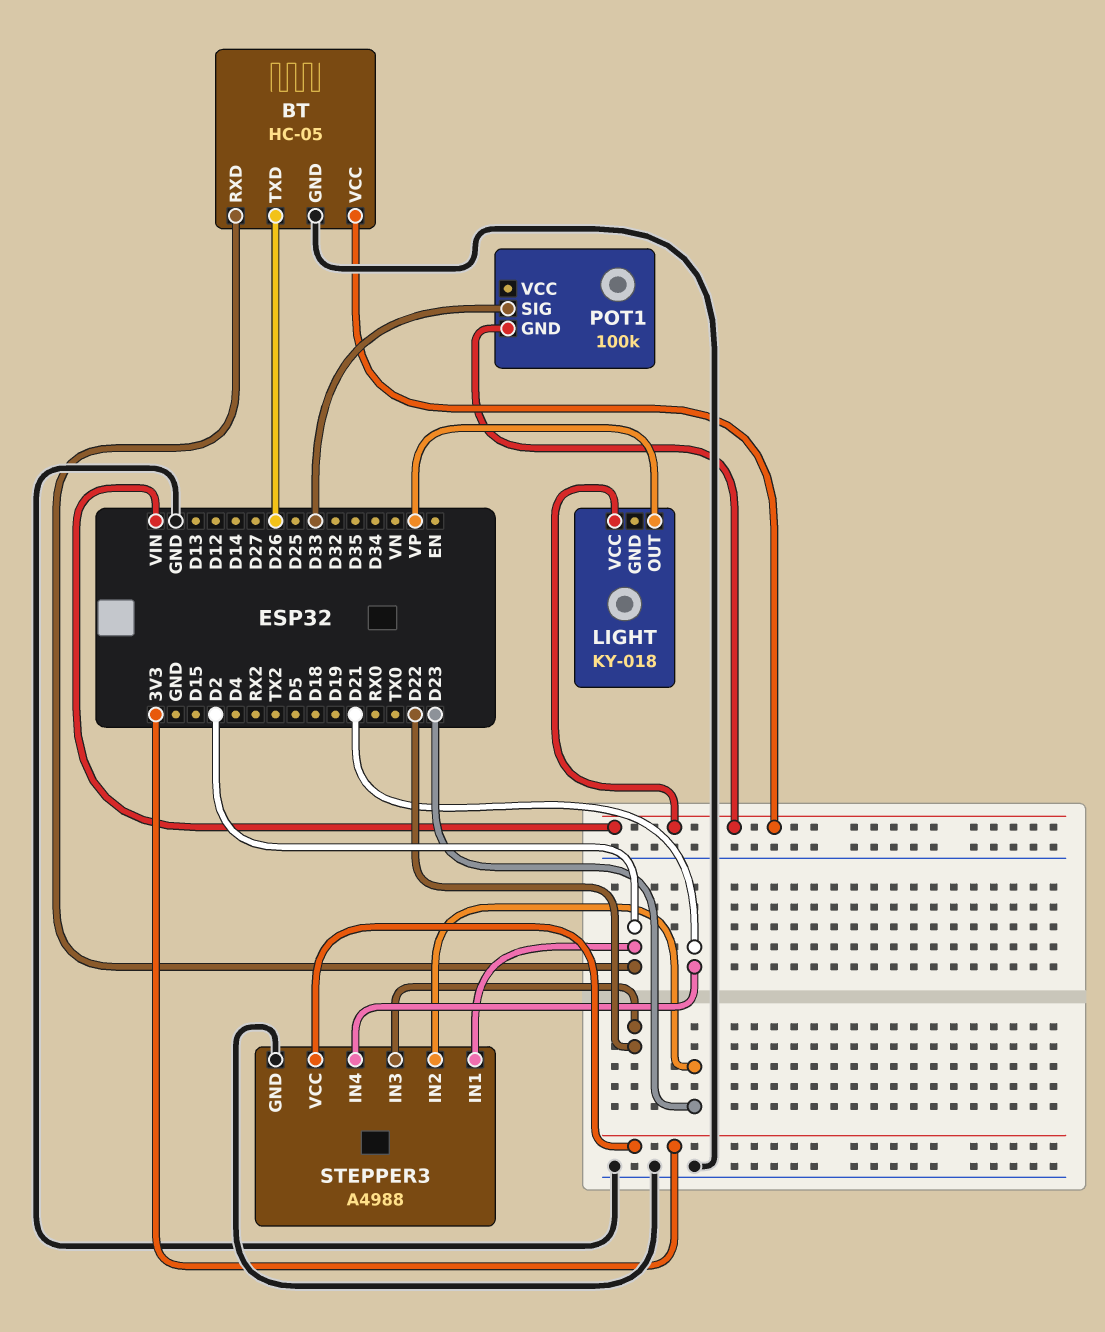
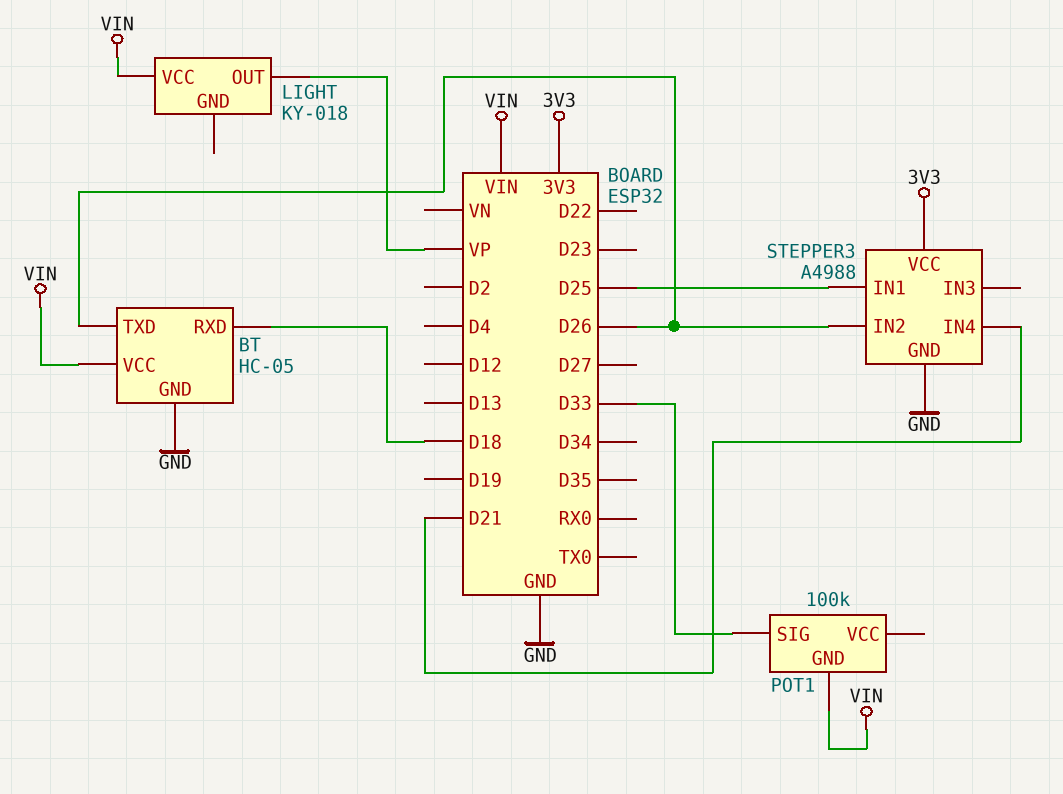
BT pin RXD: D2 -> D18
STEPPER3 pin IN1: D2 -> D25
STEPPER3 pin IN2: D23 -> D26
STEPPER3 pin IN3: D22 -> none

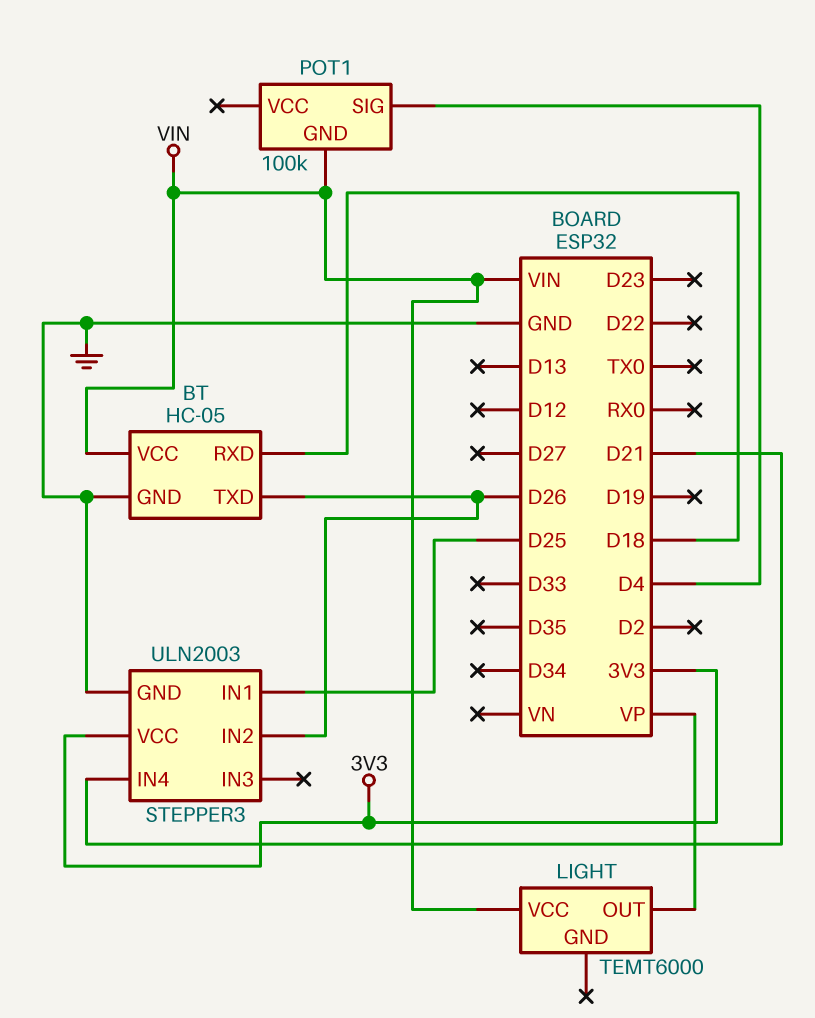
LIGHT: KY-018 -> TEMT6000
POT1 pin SIG: D33 -> D4
STEPPER3: A4988 -> ULN2003

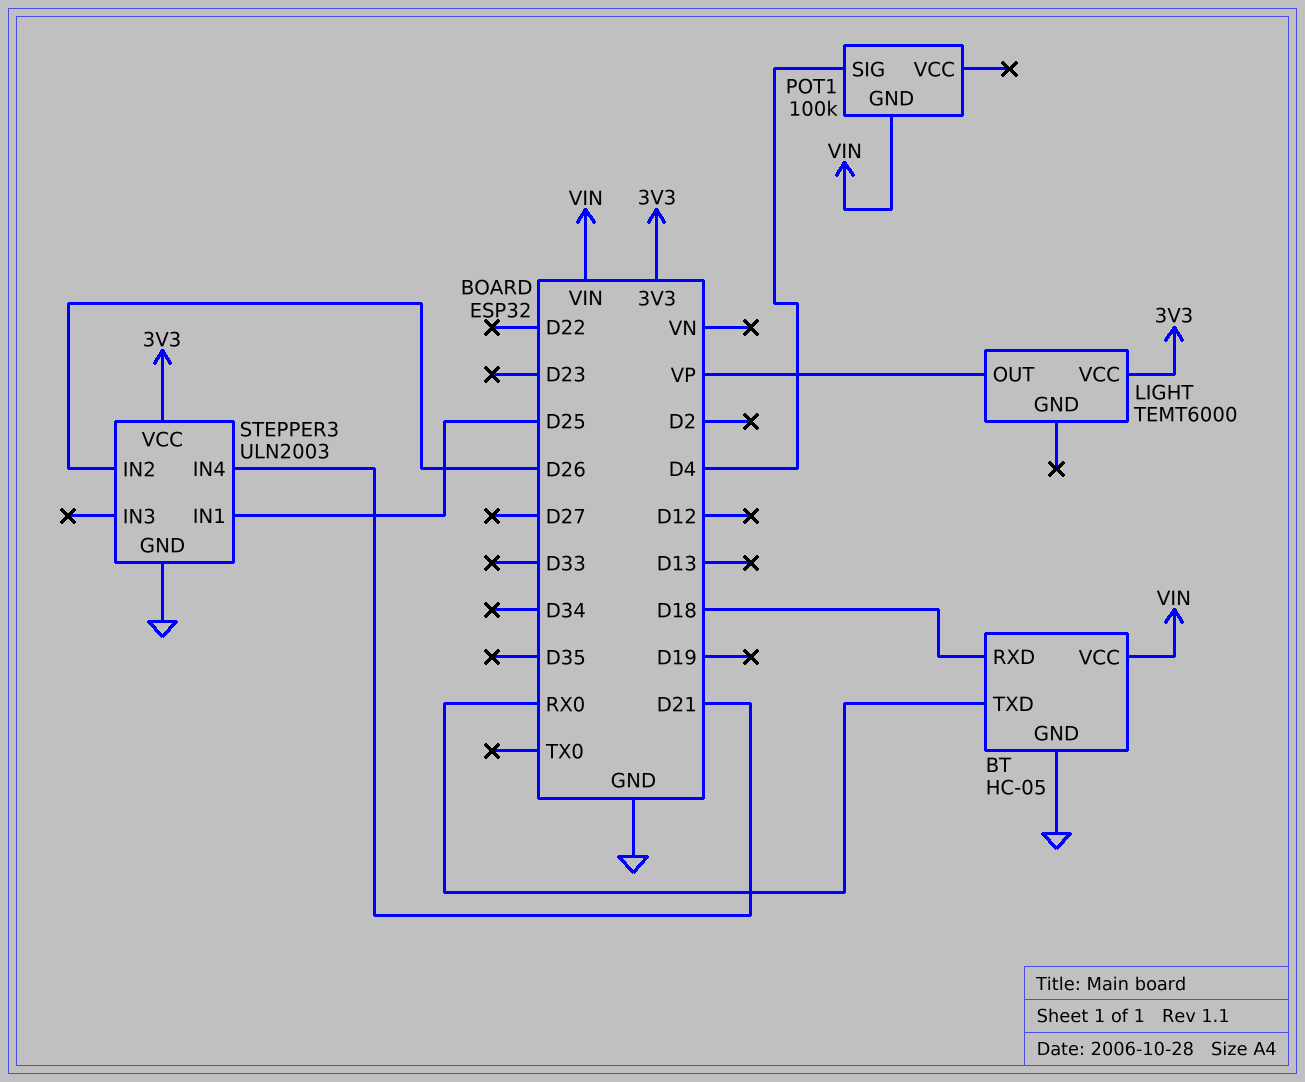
BT pin TXD: D26 -> RX0
LIGHT pin VCC: VIN -> 3V3

